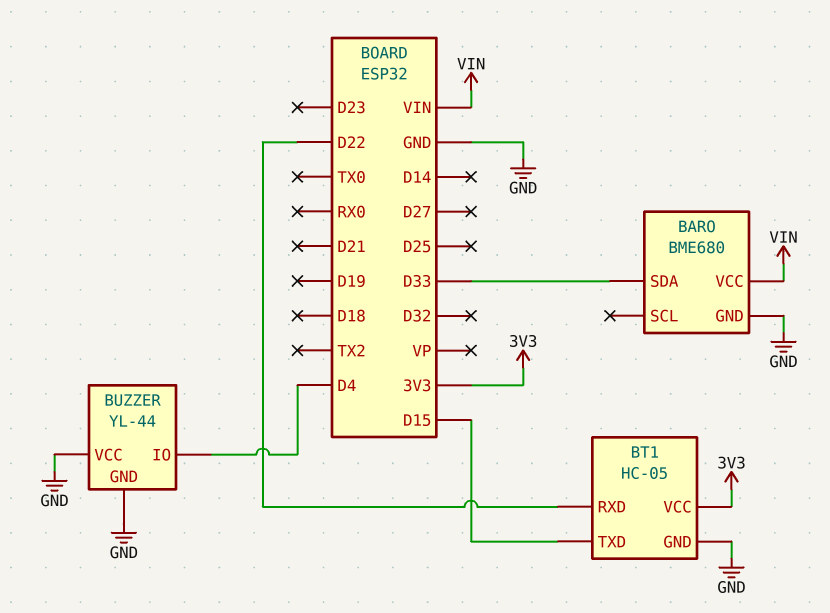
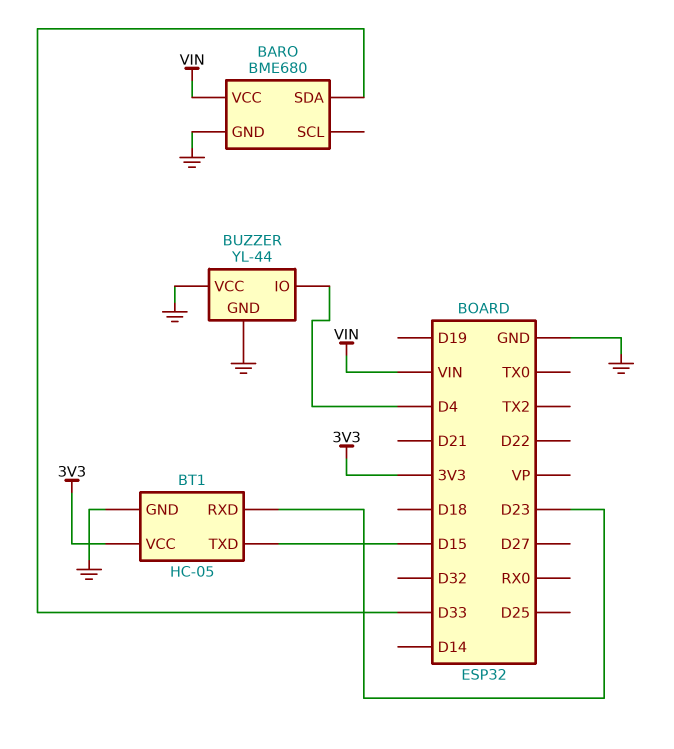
BT1 pin RXD: D22 -> D23

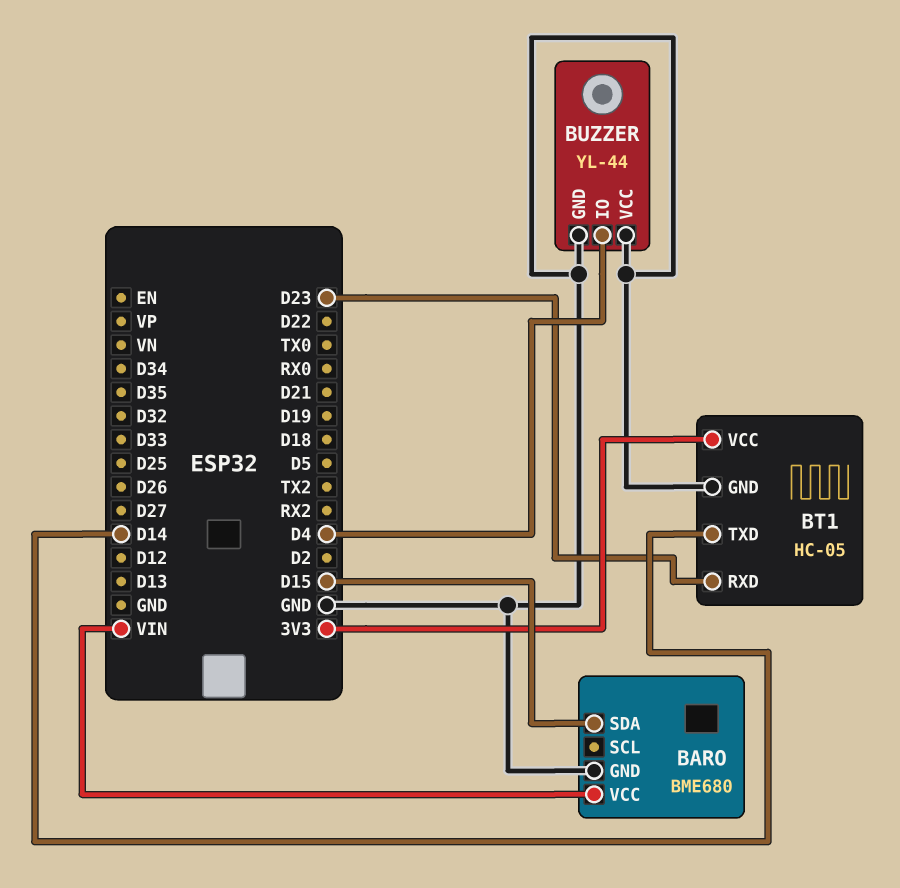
BARO pin SDA: D33 -> D15
BT1 pin TXD: D15 -> D14

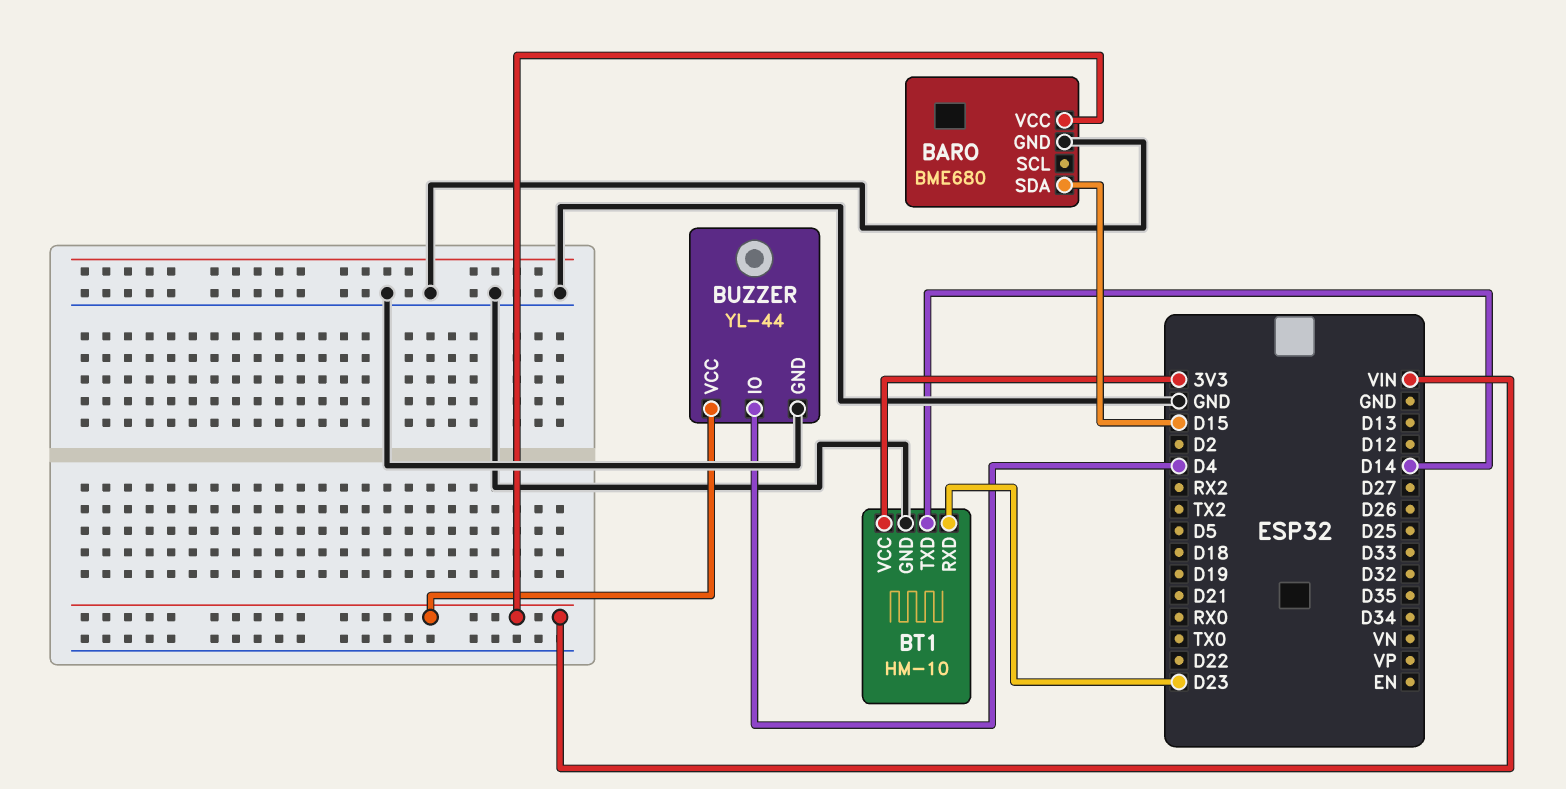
BT1: HC-05 -> HM-10
BUZZER pin VCC: GND -> VIN

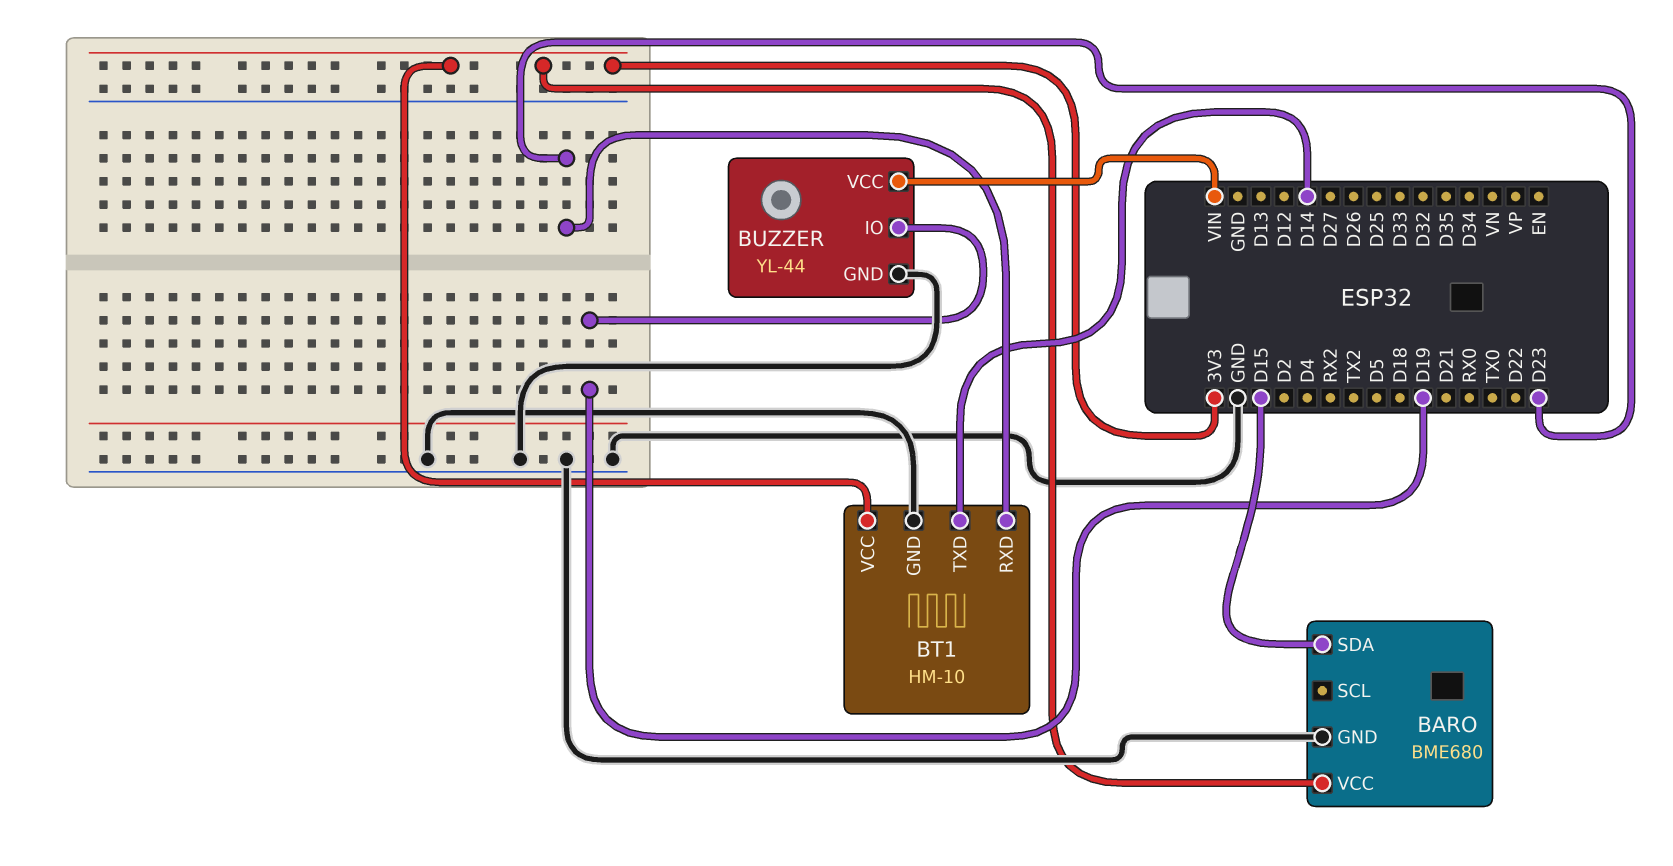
BARO pin VCC: VIN -> 3V3
BUZZER pin IO: D4 -> D19

